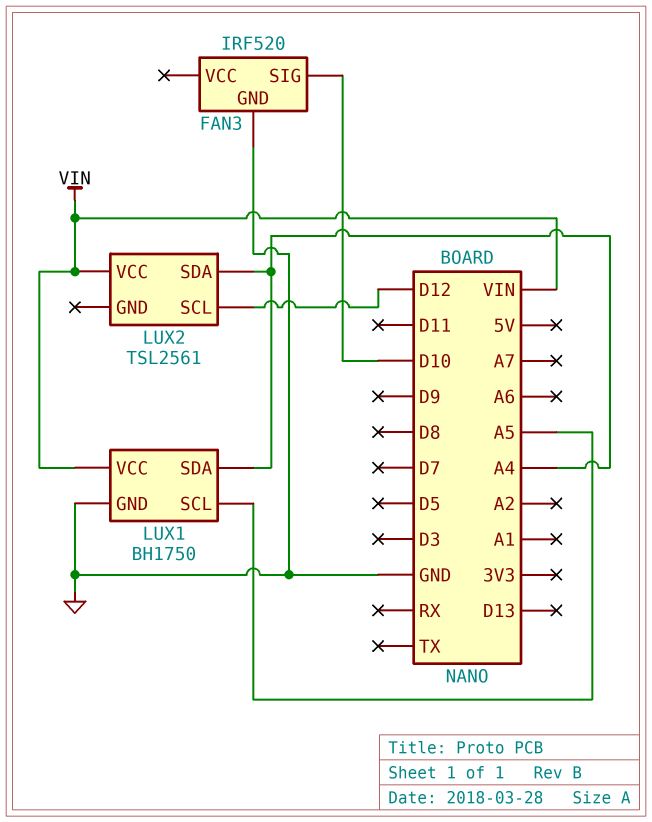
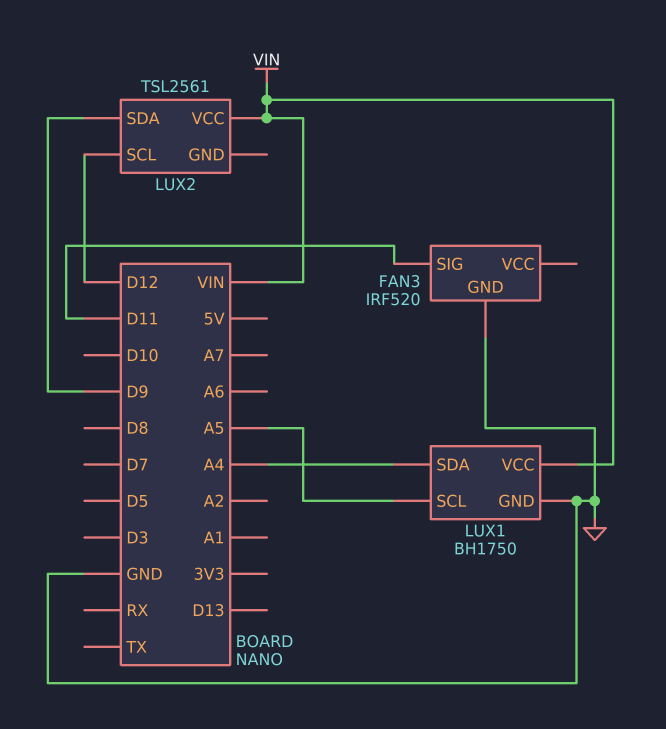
FAN3 pin SIG: D10 -> D11
LUX2 pin SDA: A4 -> D9

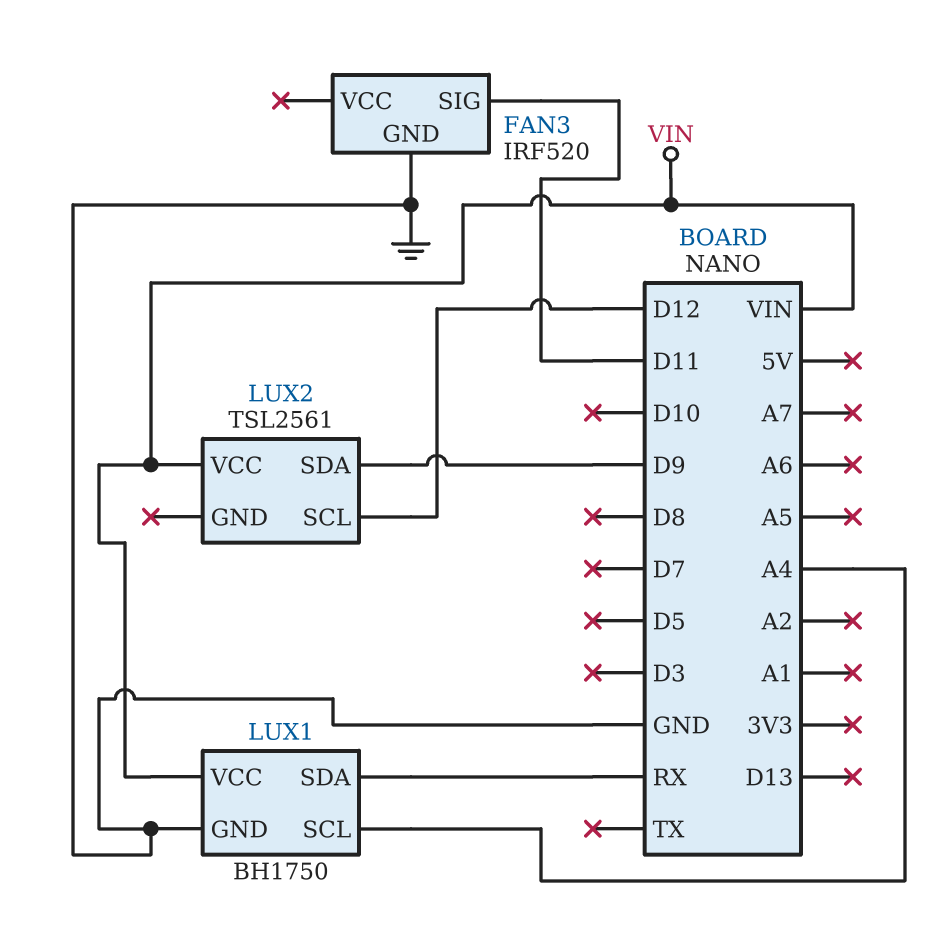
LUX1 pin SCL: A5 -> A4
LUX1 pin SDA: A4 -> RX

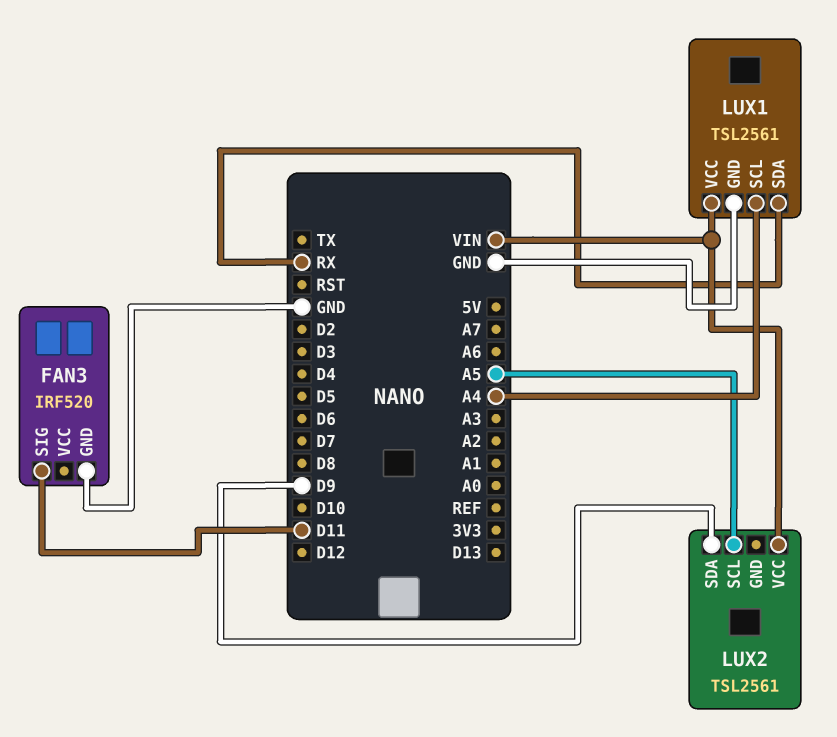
LUX1: BH1750 -> TSL2561
LUX2 pin SCL: D12 -> A5

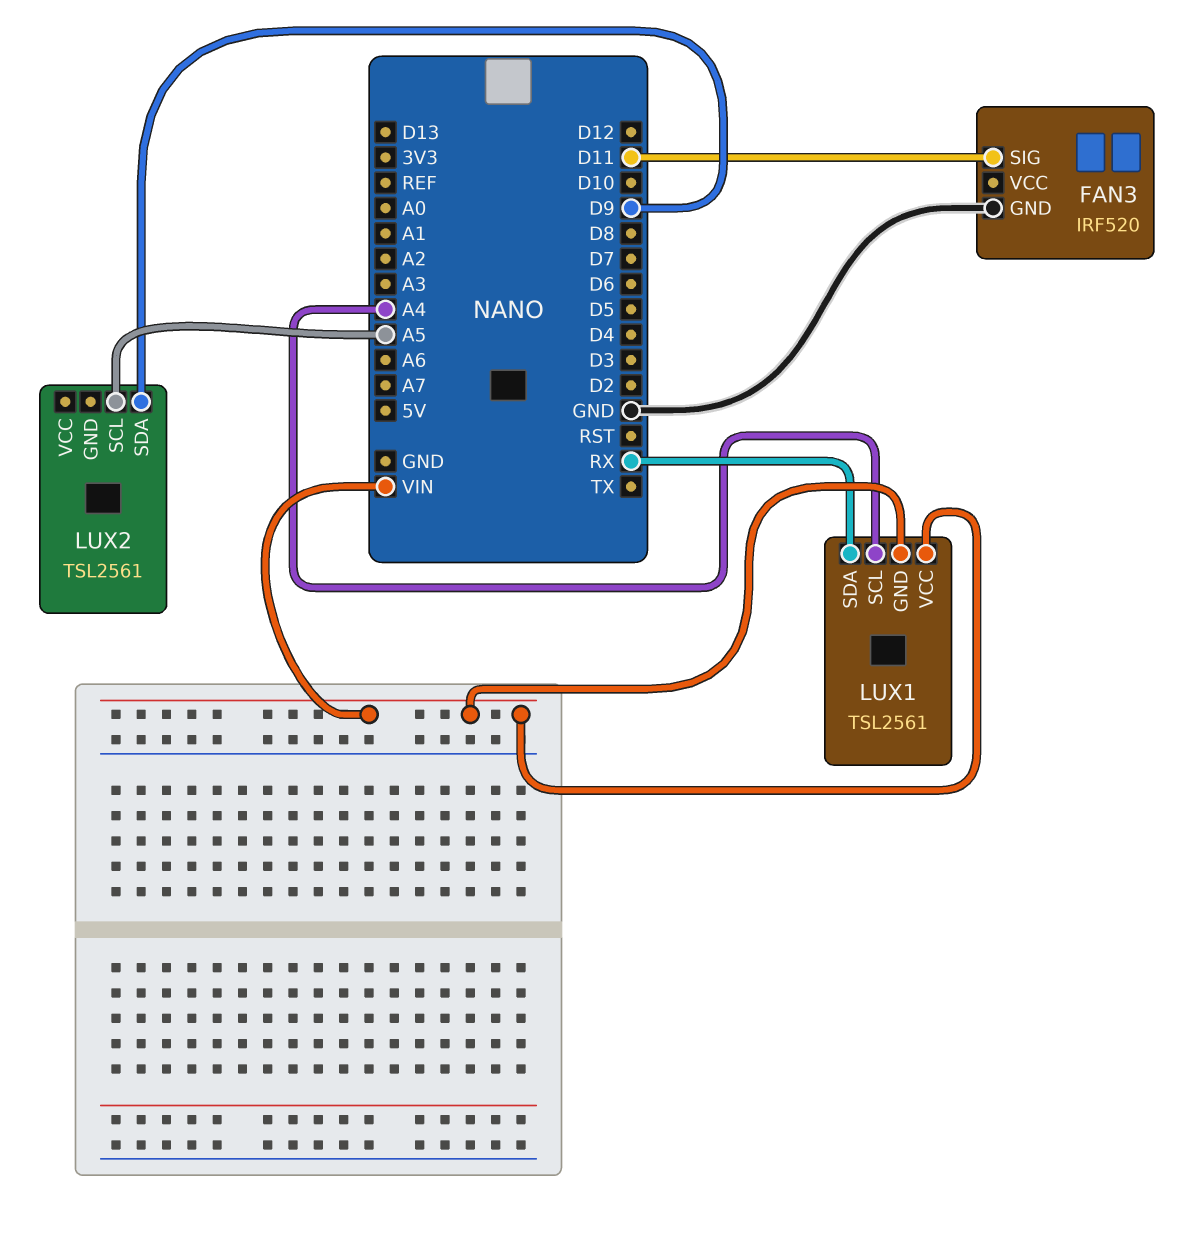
LUX1 pin GND: GND -> VIN
LUX2 pin VCC: VIN -> none

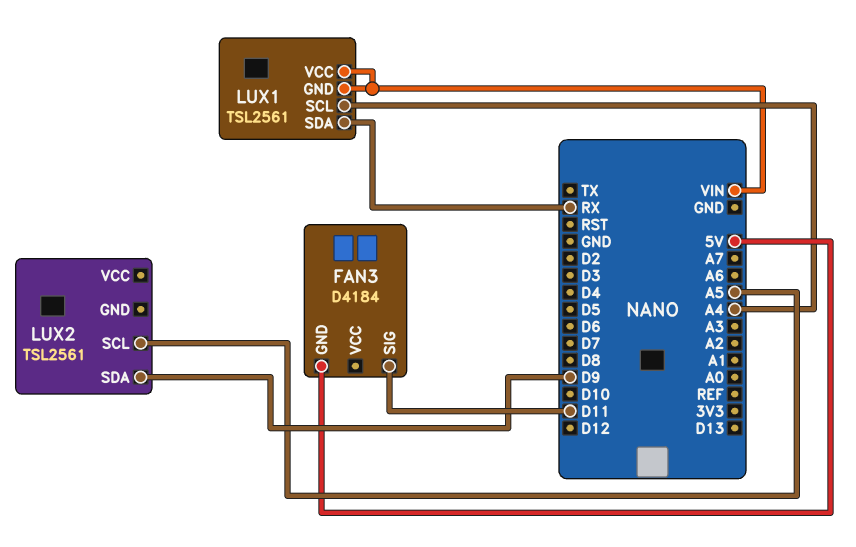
FAN3: IRF520 -> D4184
FAN3 pin GND: GND -> 5V

